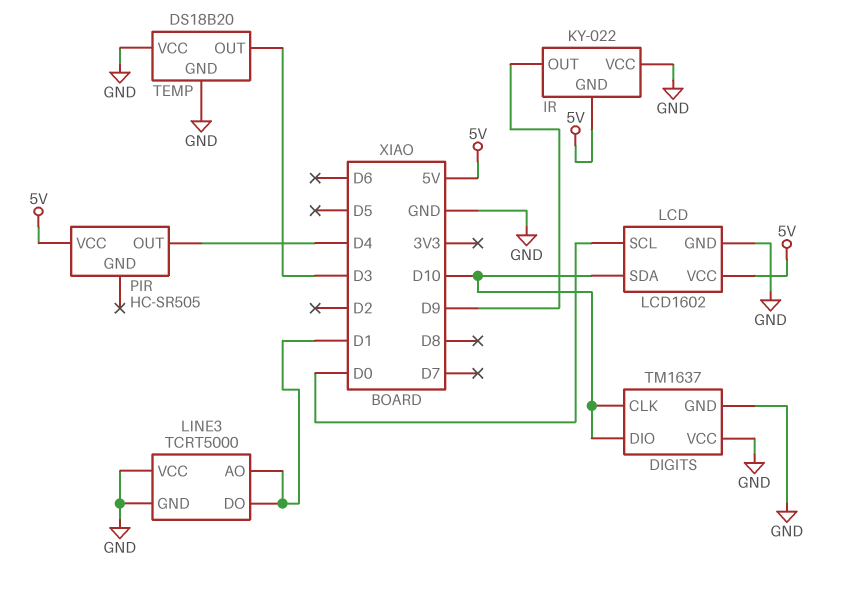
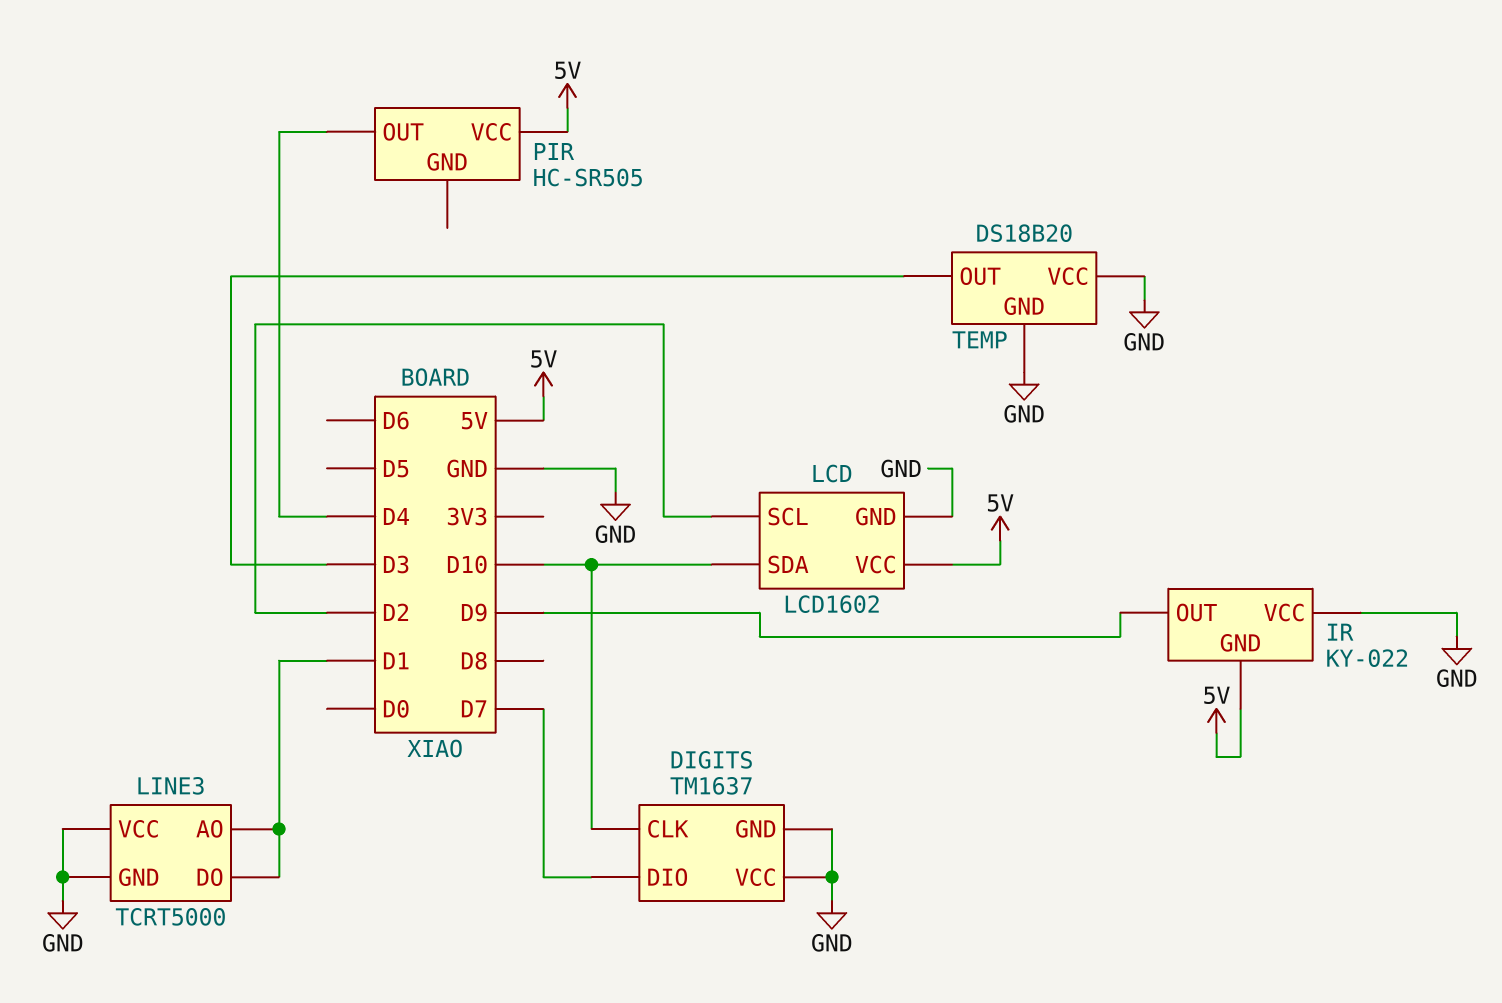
DIGITS pin DIO: D10 -> D7
LCD pin SCL: D0 -> D2

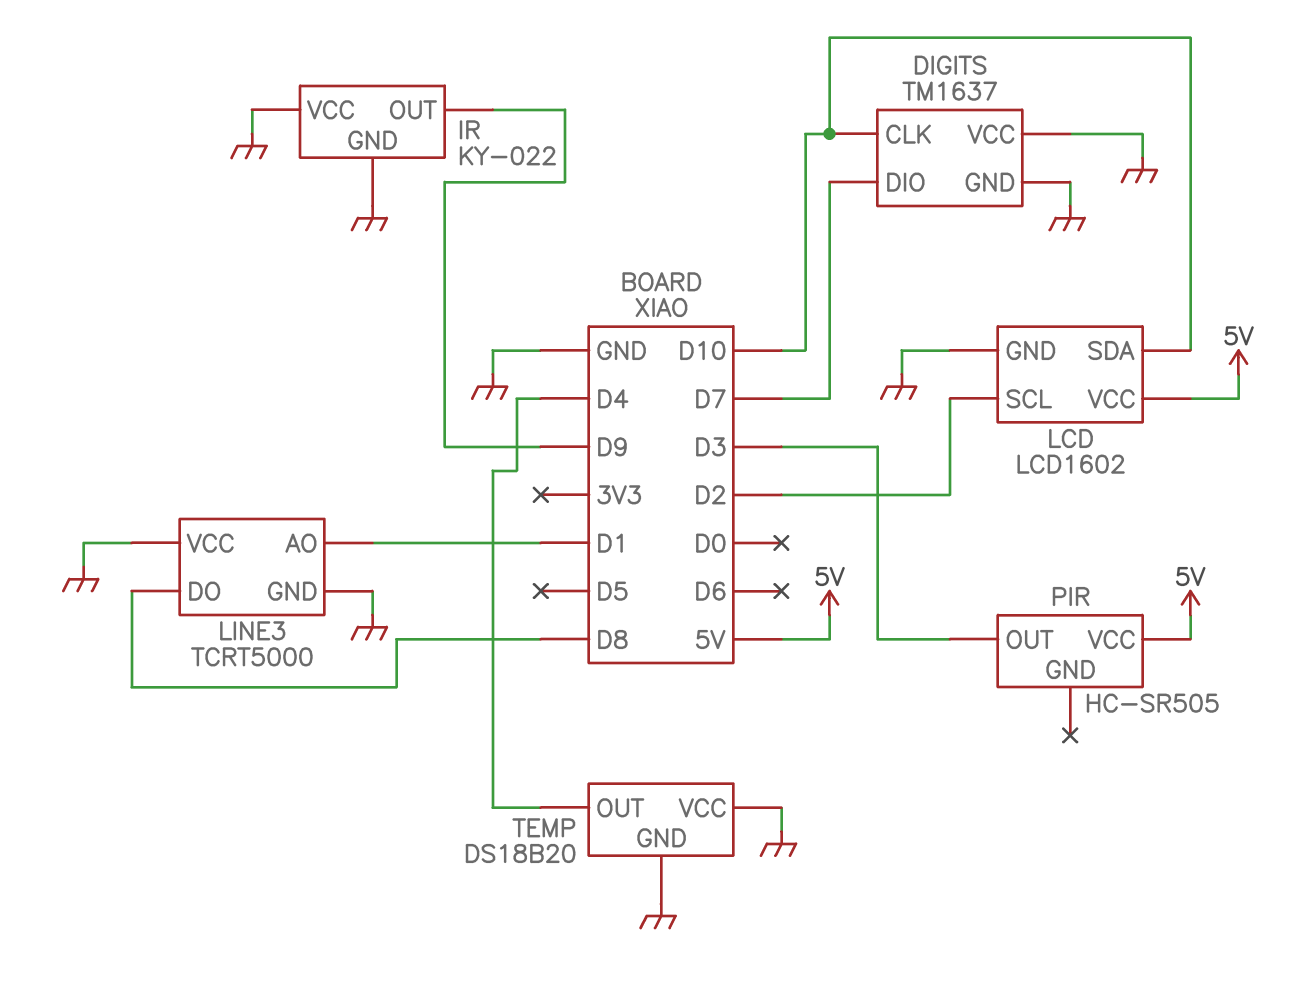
IR pin GND: 5V -> GND
LINE3 pin DO: D1 -> D8
PIR pin OUT: D4 -> D3
TEMP pin OUT: D3 -> D4

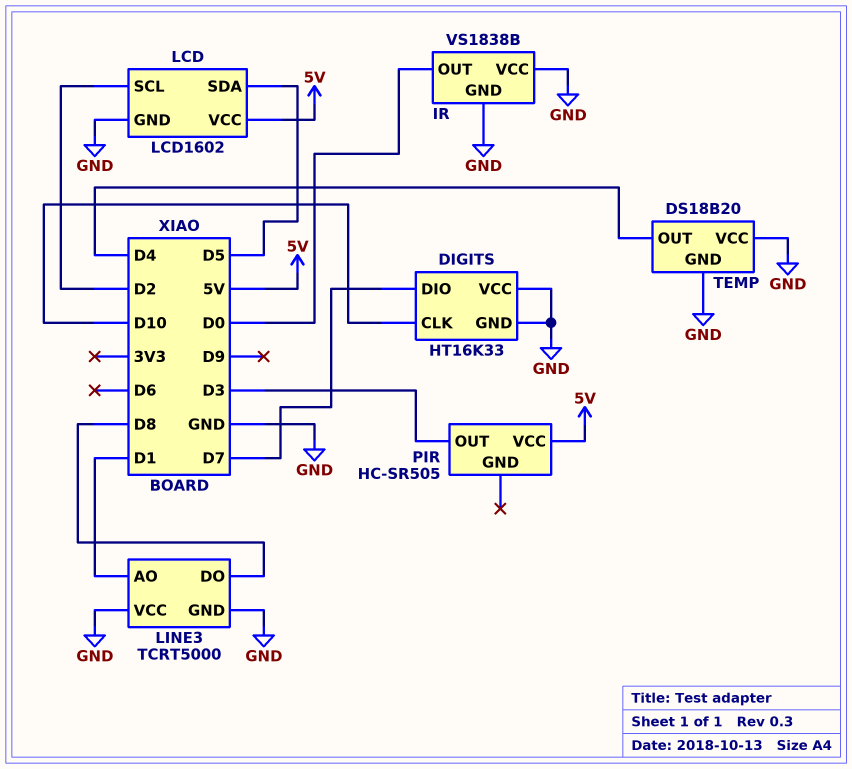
DIGITS: TM1637 -> HT16K33
IR: KY-022 -> VS1838B
IR pin OUT: D9 -> D0
LCD pin SDA: D10 -> D5

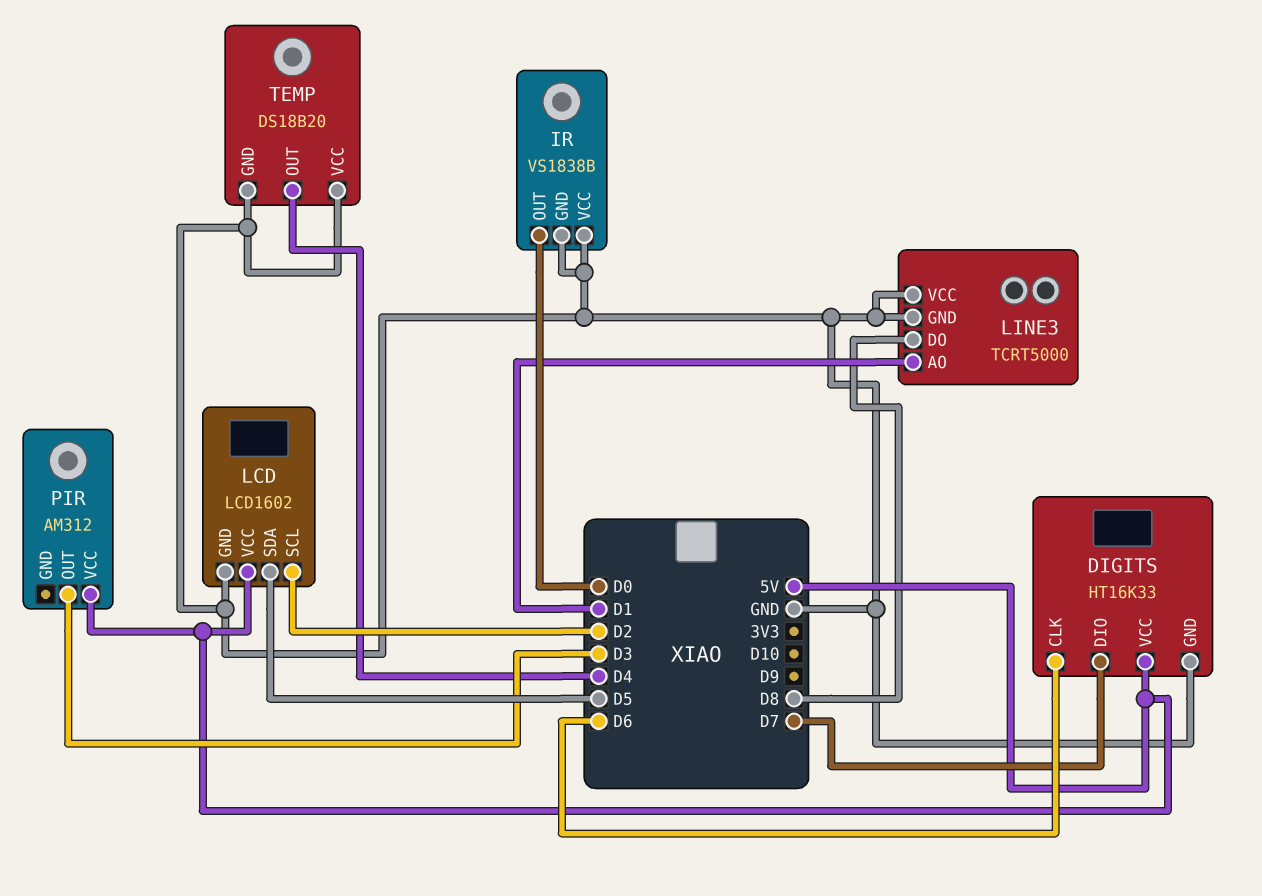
DIGITS pin CLK: D10 -> D6
DIGITS pin VCC: GND -> 5V
PIR: HC-SR505 -> AM312

